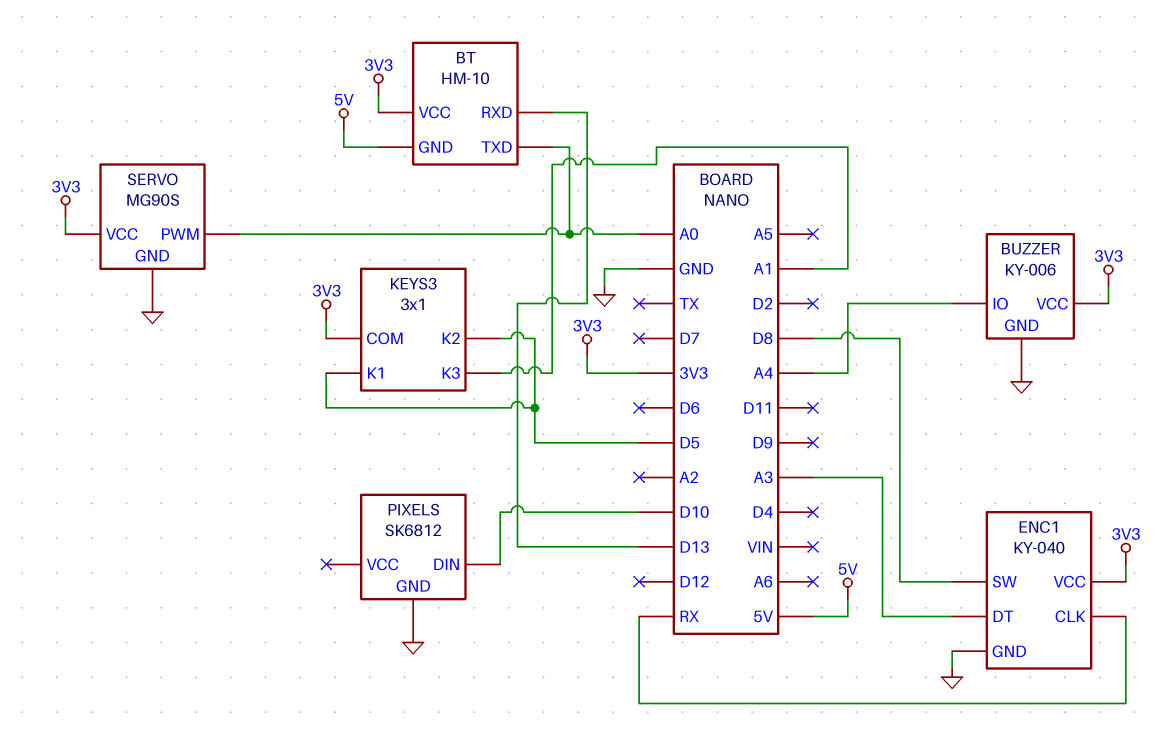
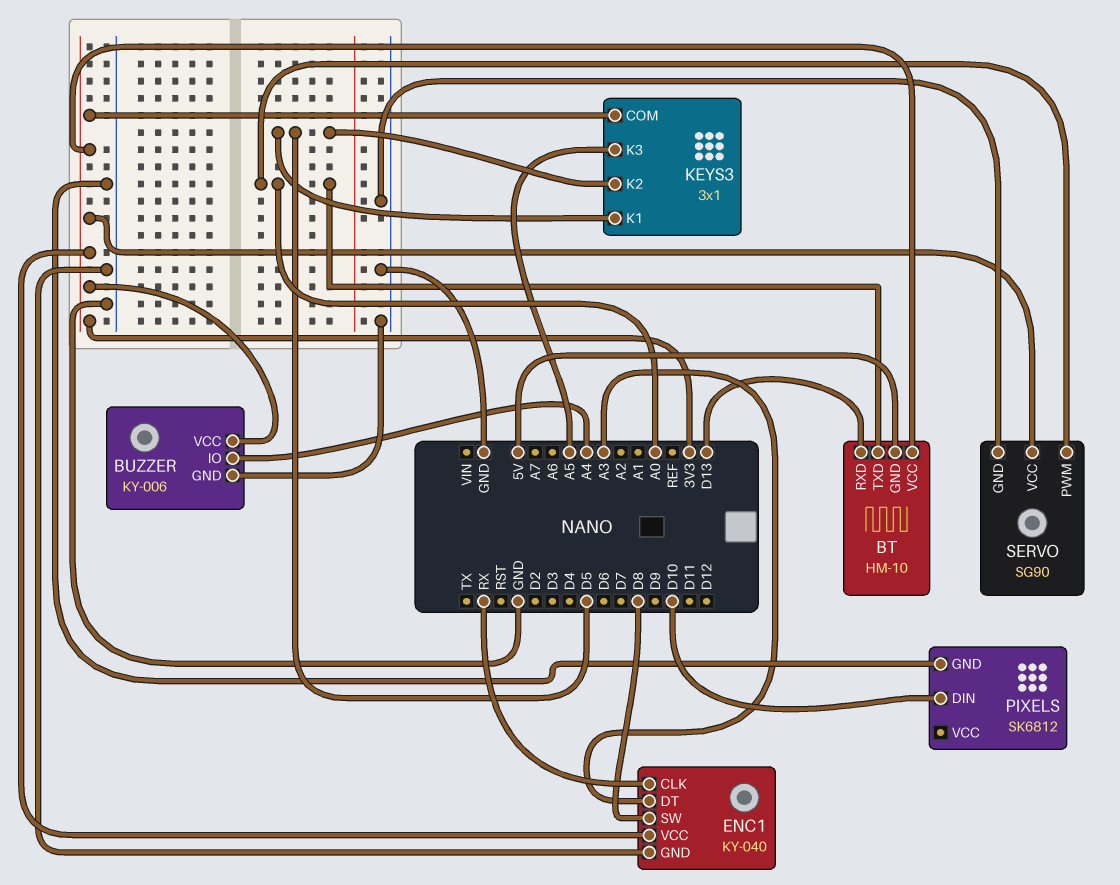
KEYS3 pin K3: A1 -> A5
SERVO: MG90S -> SG90

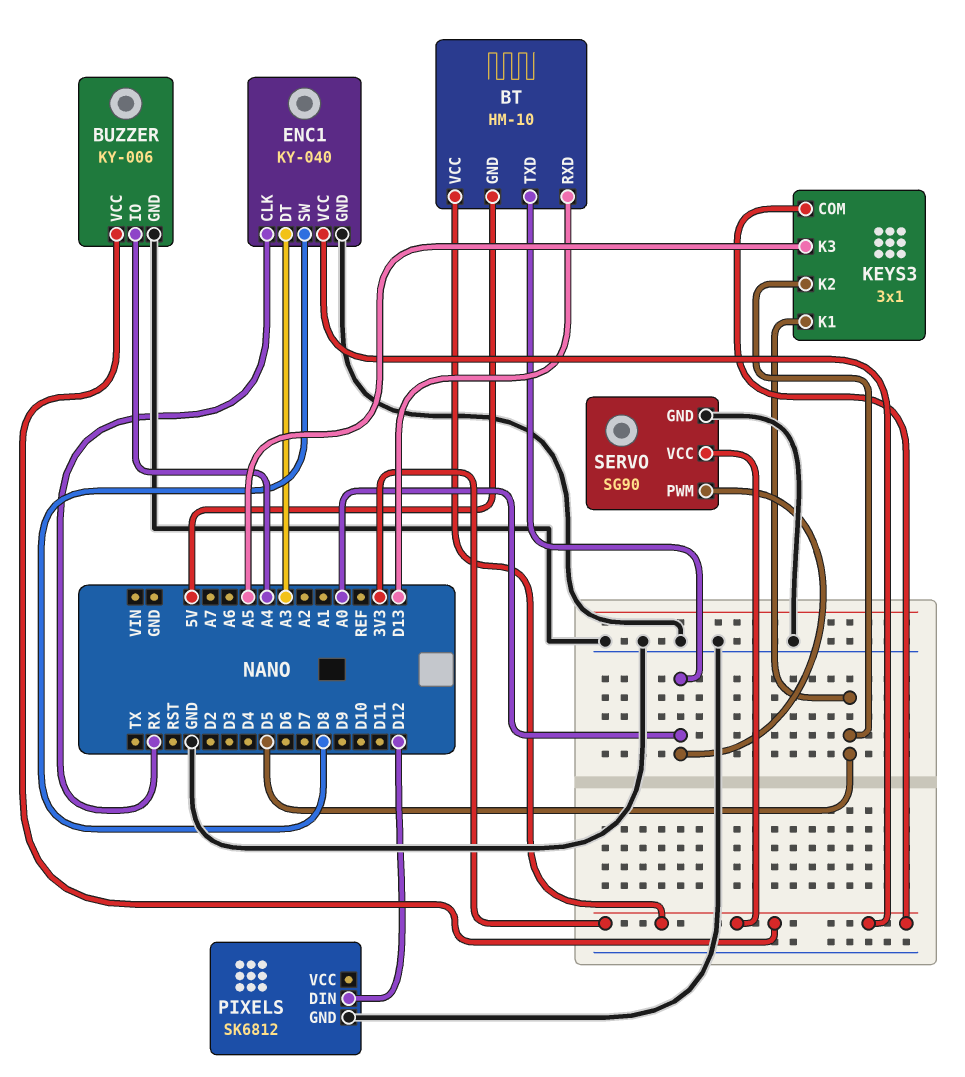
PIXELS pin DIN: D10 -> D12

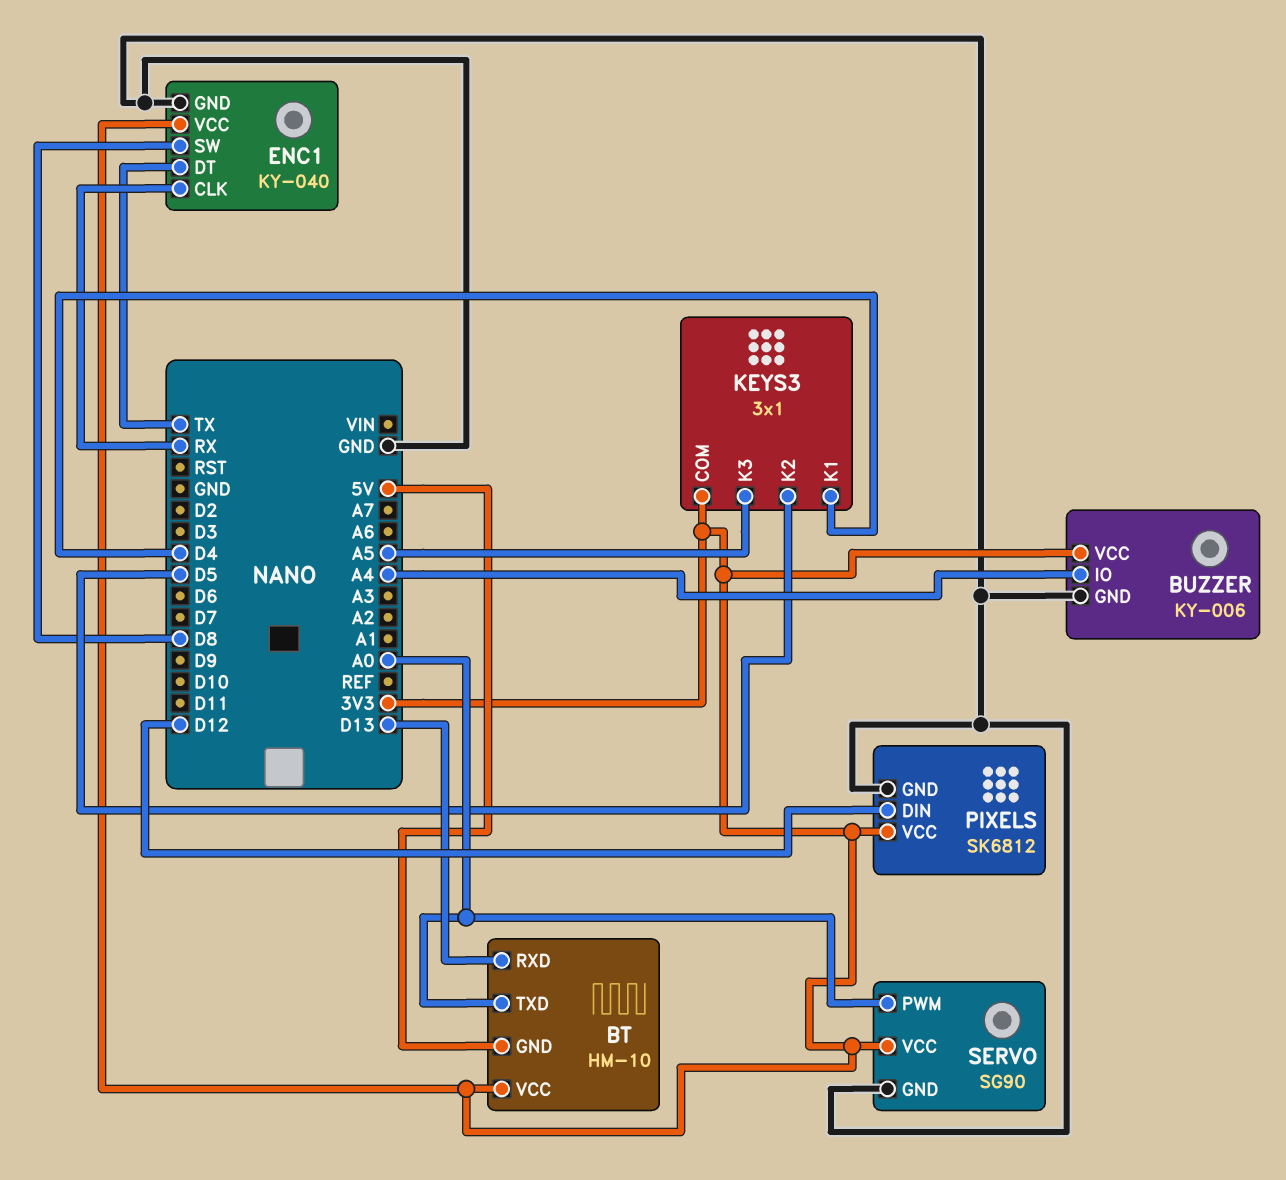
ENC1 pin DT: A3 -> TX
KEYS3 pin K1: D5 -> D4
PIXELS pin VCC: none -> 3V3

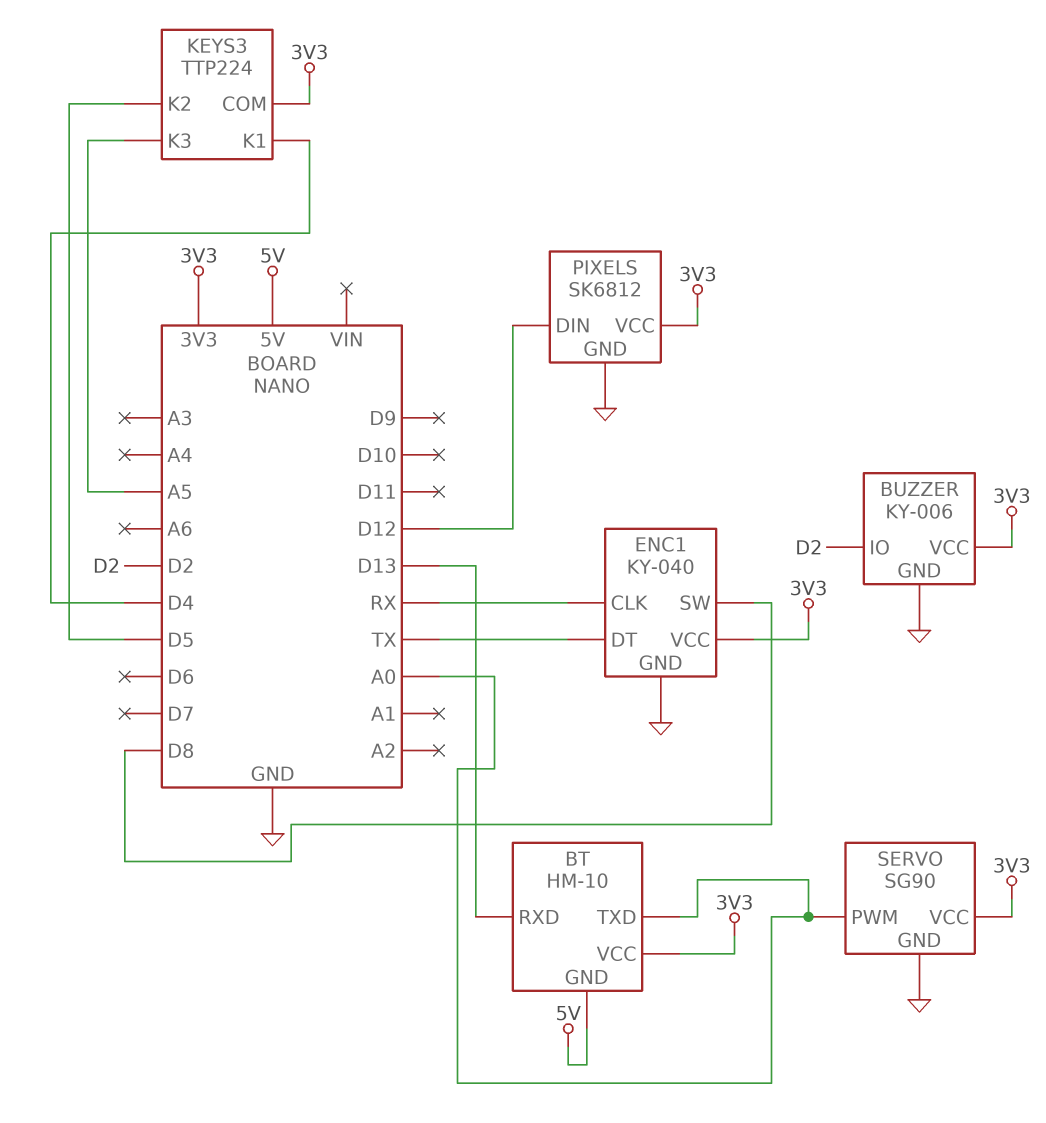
BUZZER pin IO: A4 -> D2
KEYS3: 3x1 -> TTP224

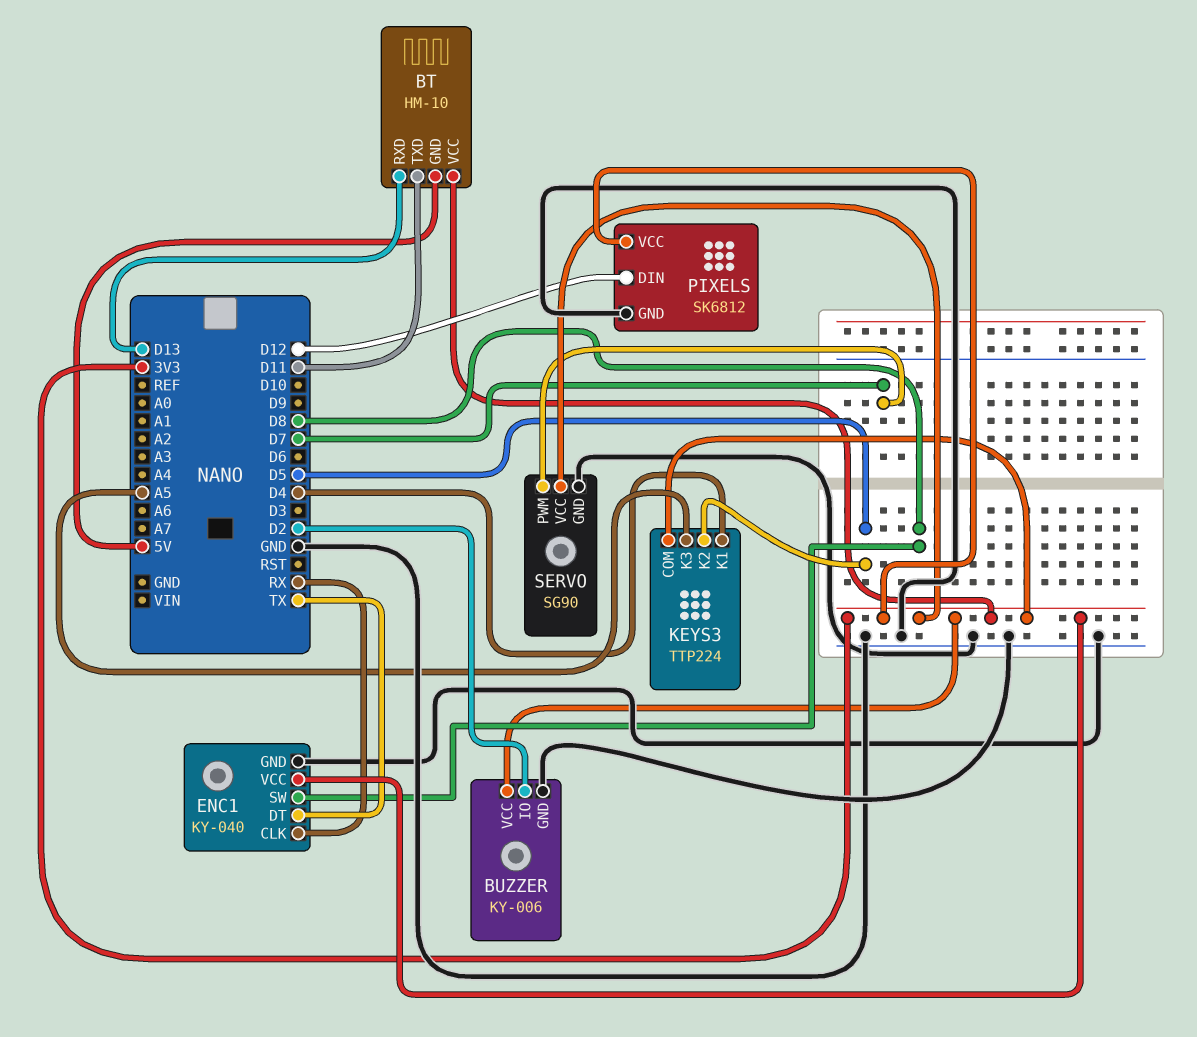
BT pin TXD: A0 -> D11
SERVO pin PWM: A0 -> D7

